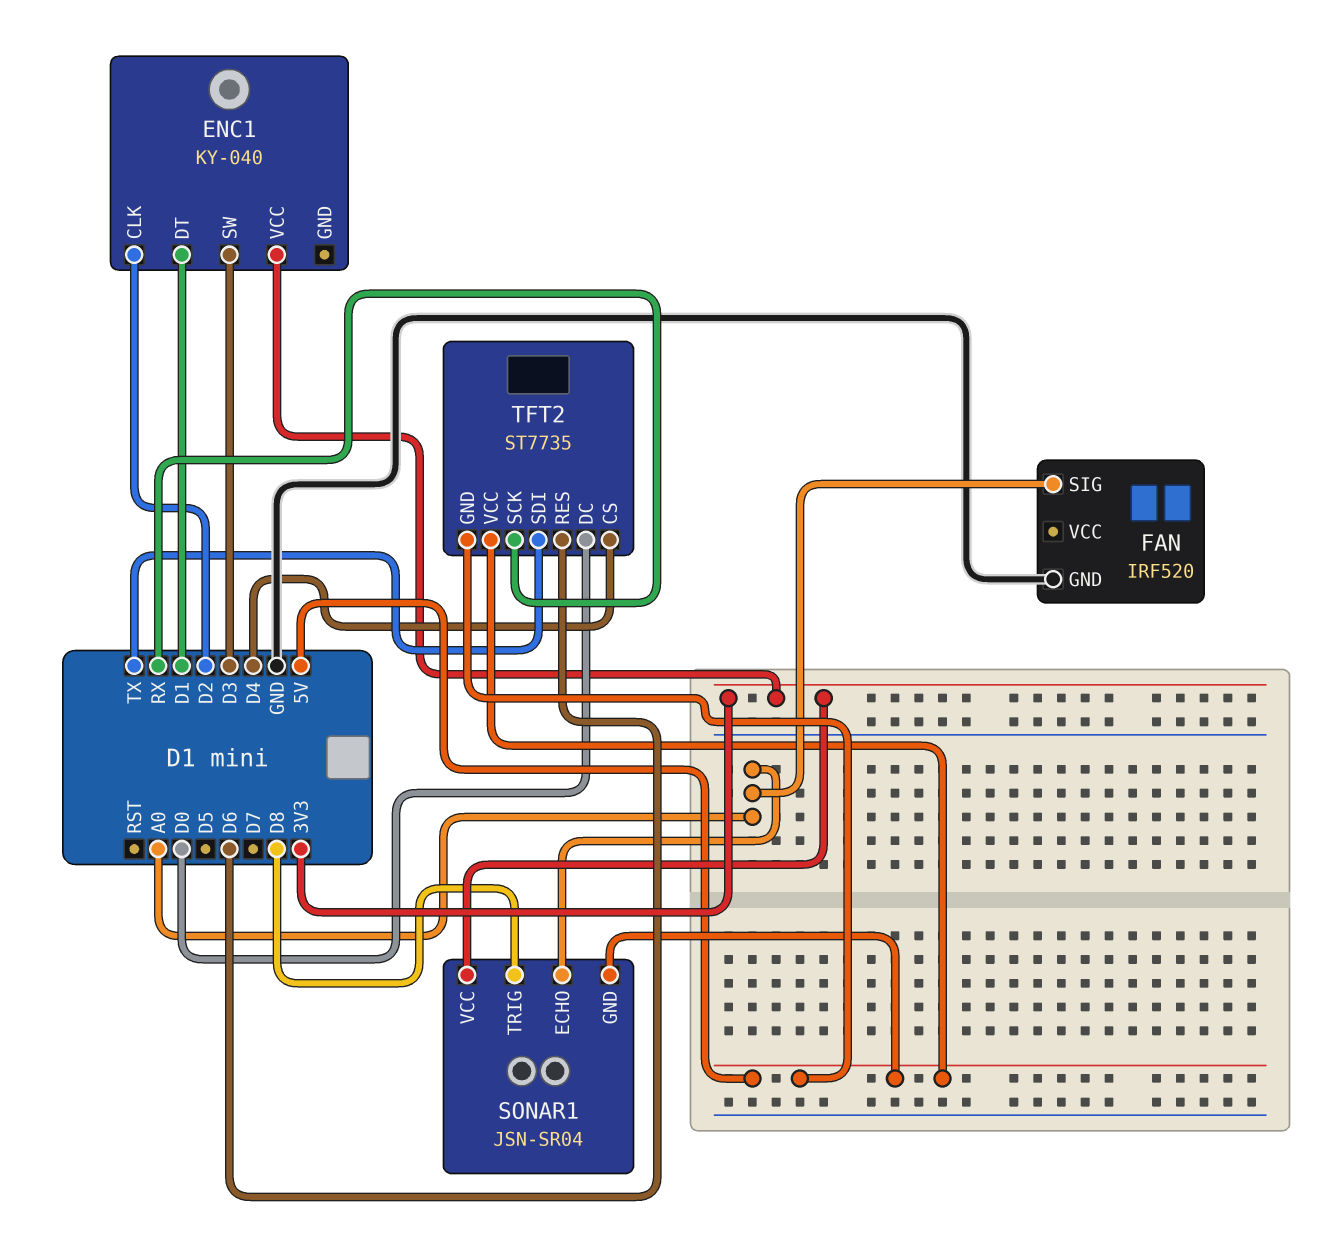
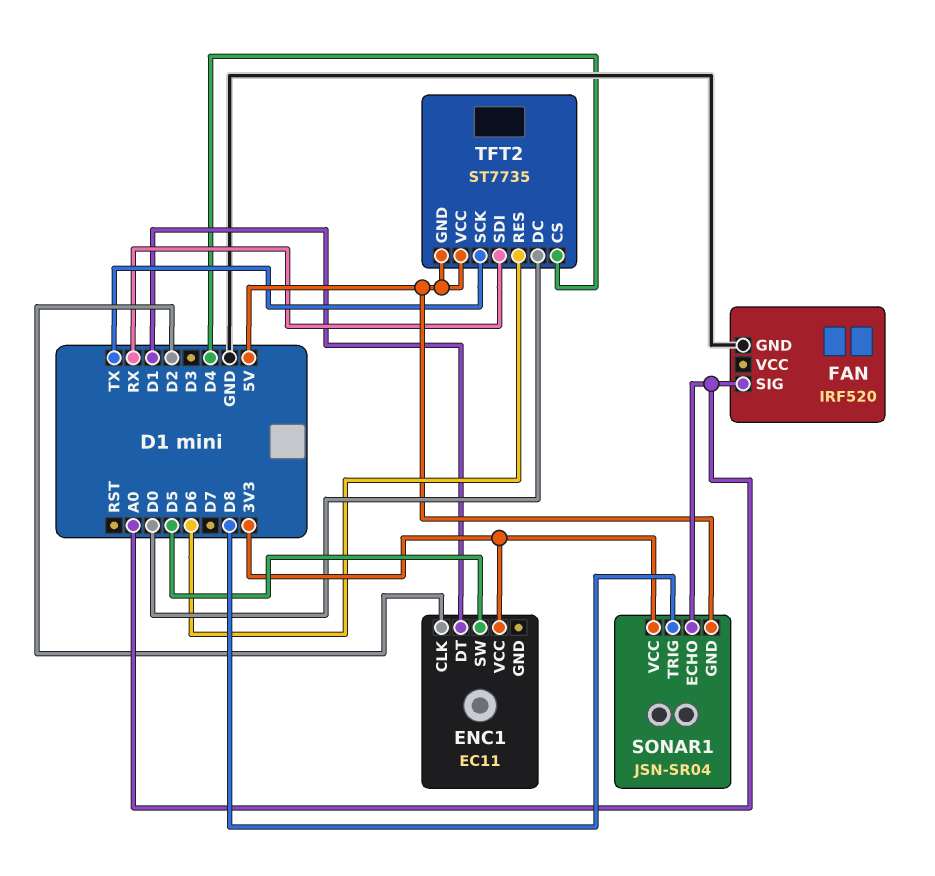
ENC1: KY-040 -> EC11
ENC1 pin SW: D3 -> D5
TFT2 pin SCK: RX -> TX
TFT2 pin SDI: TX -> RX

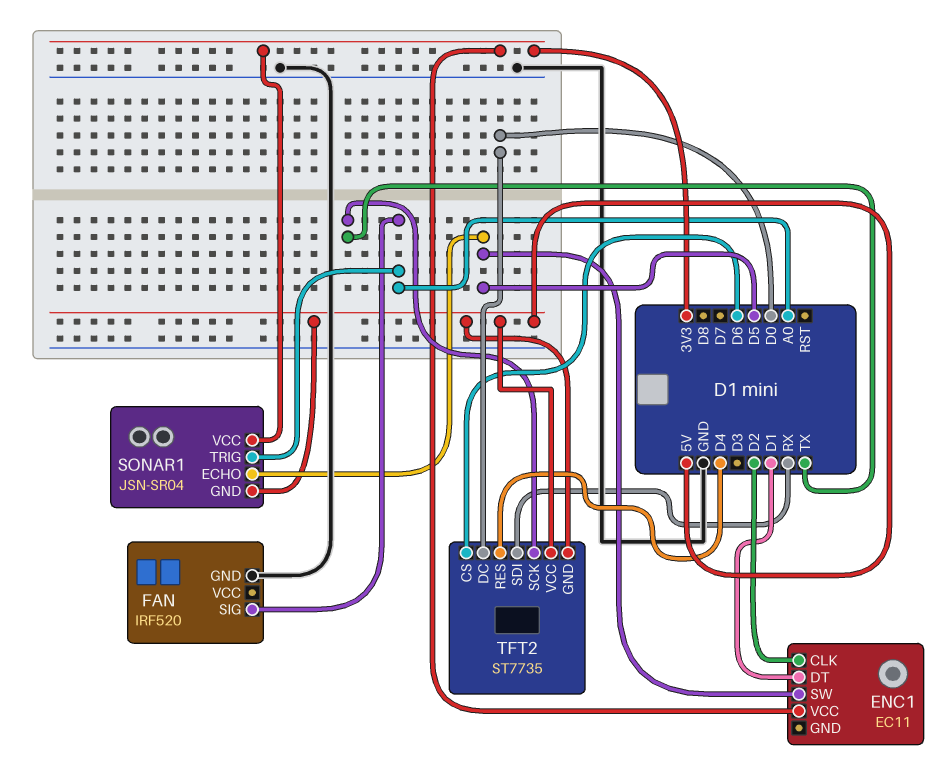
SONAR1 pin ECHO: A0 -> D5
SONAR1 pin TRIG: D8 -> A0
TFT2 pin CS: D4 -> D6
TFT2 pin RES: D6 -> D4

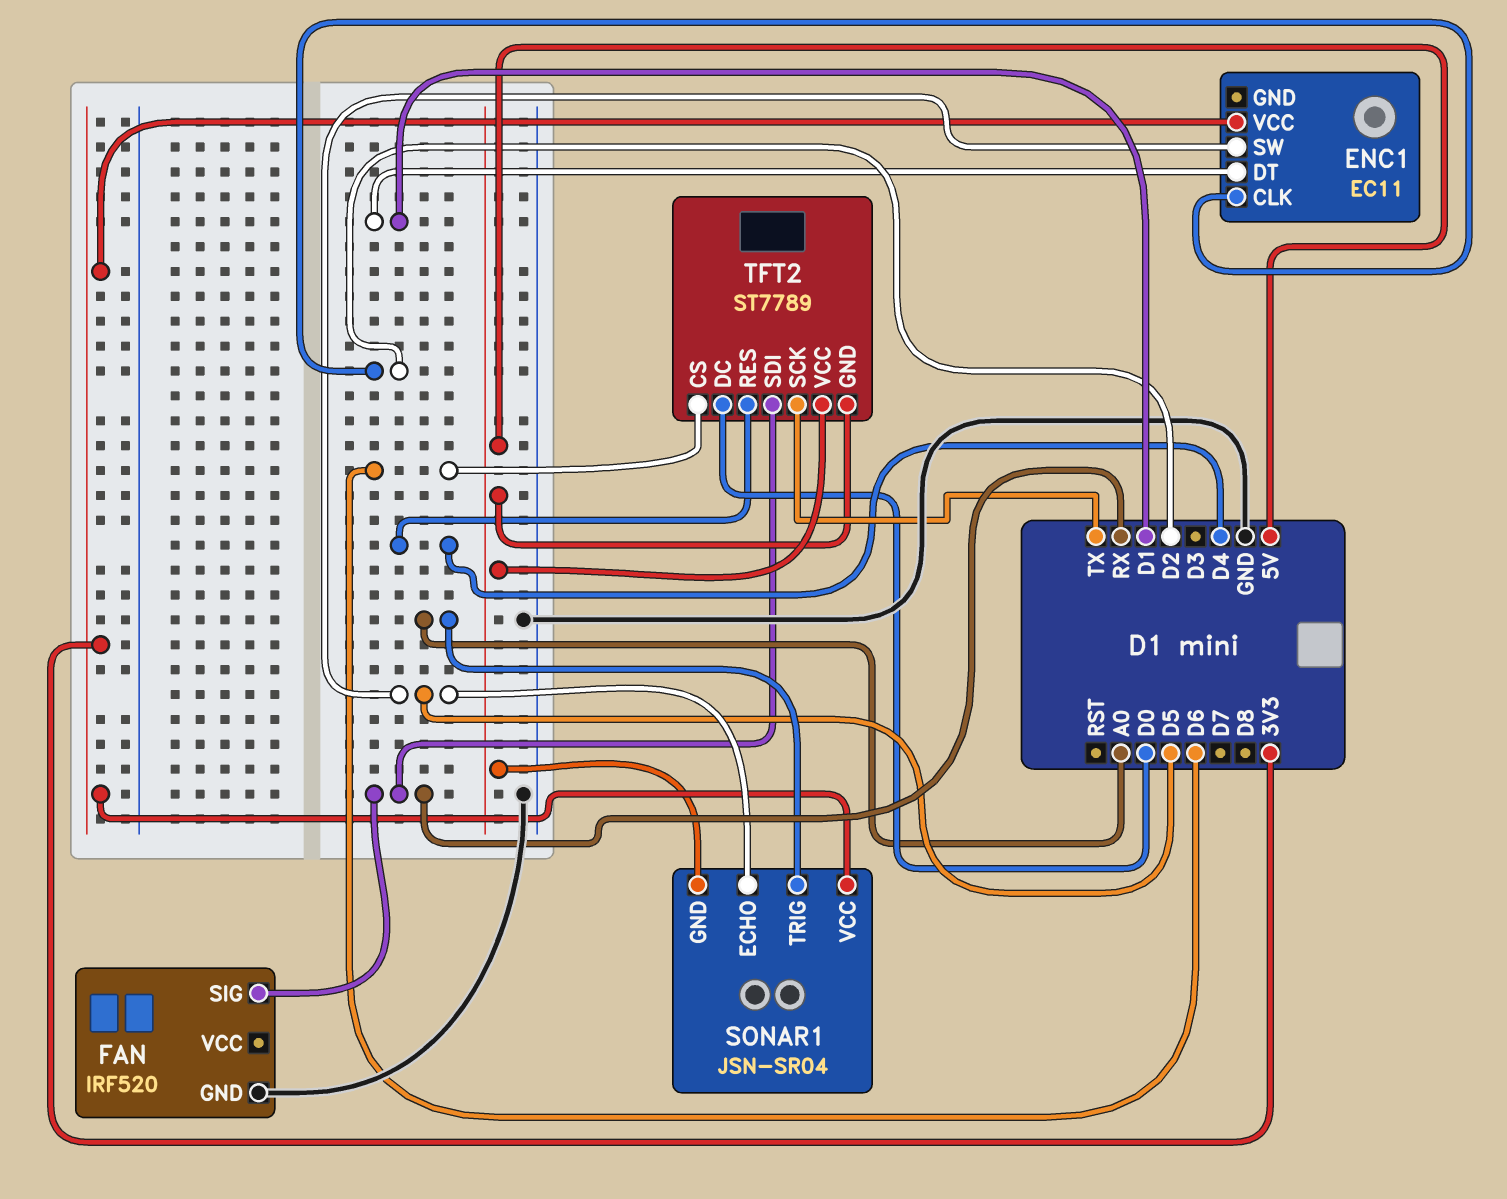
FAN pin SIG: A0 -> RX
TFT2: ST7735 -> ST7789

